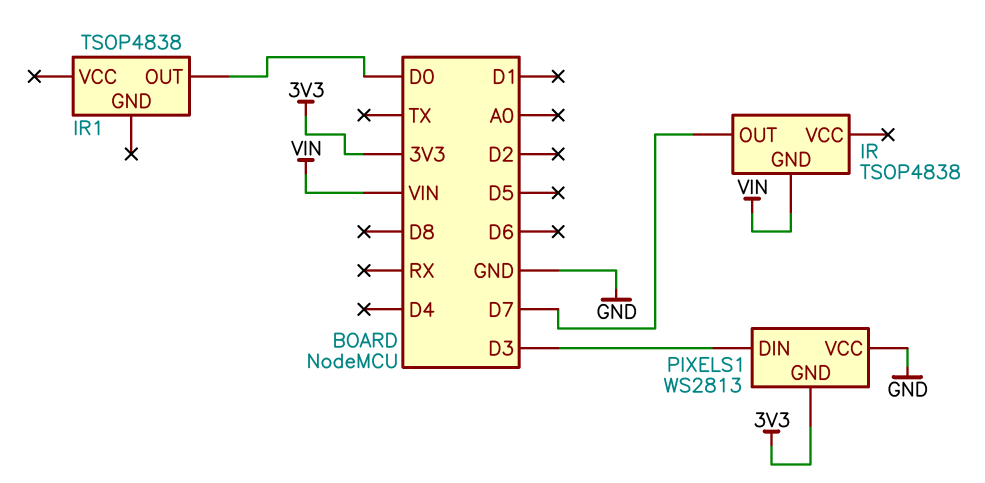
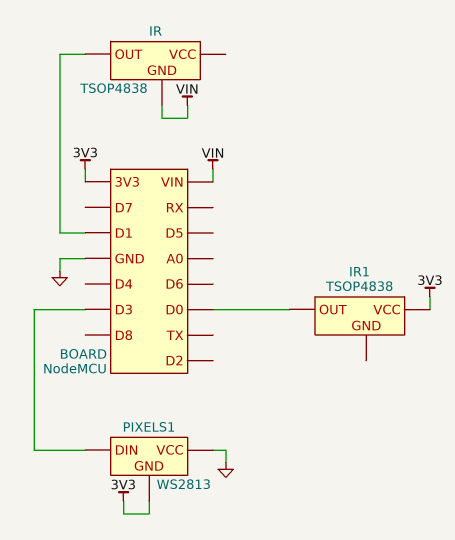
IR pin OUT: D7 -> D1
IR1 pin VCC: none -> 3V3

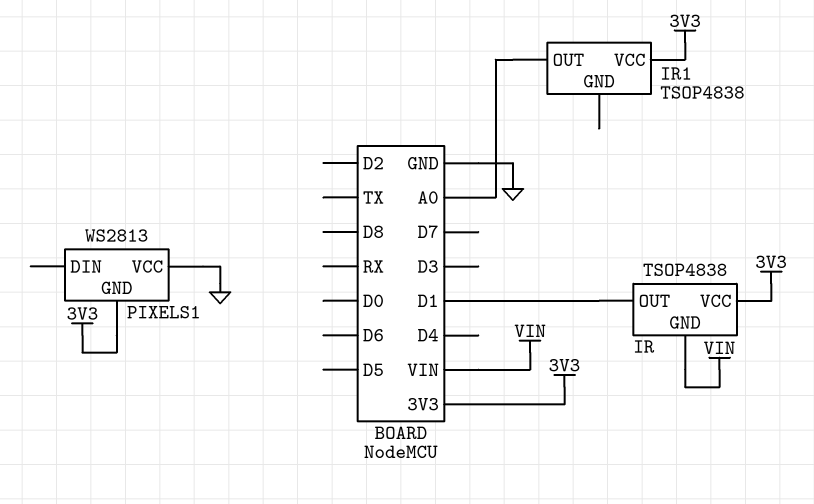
IR pin VCC: none -> 3V3
IR1 pin OUT: D0 -> A0
PIXELS1 pin DIN: D3 -> none

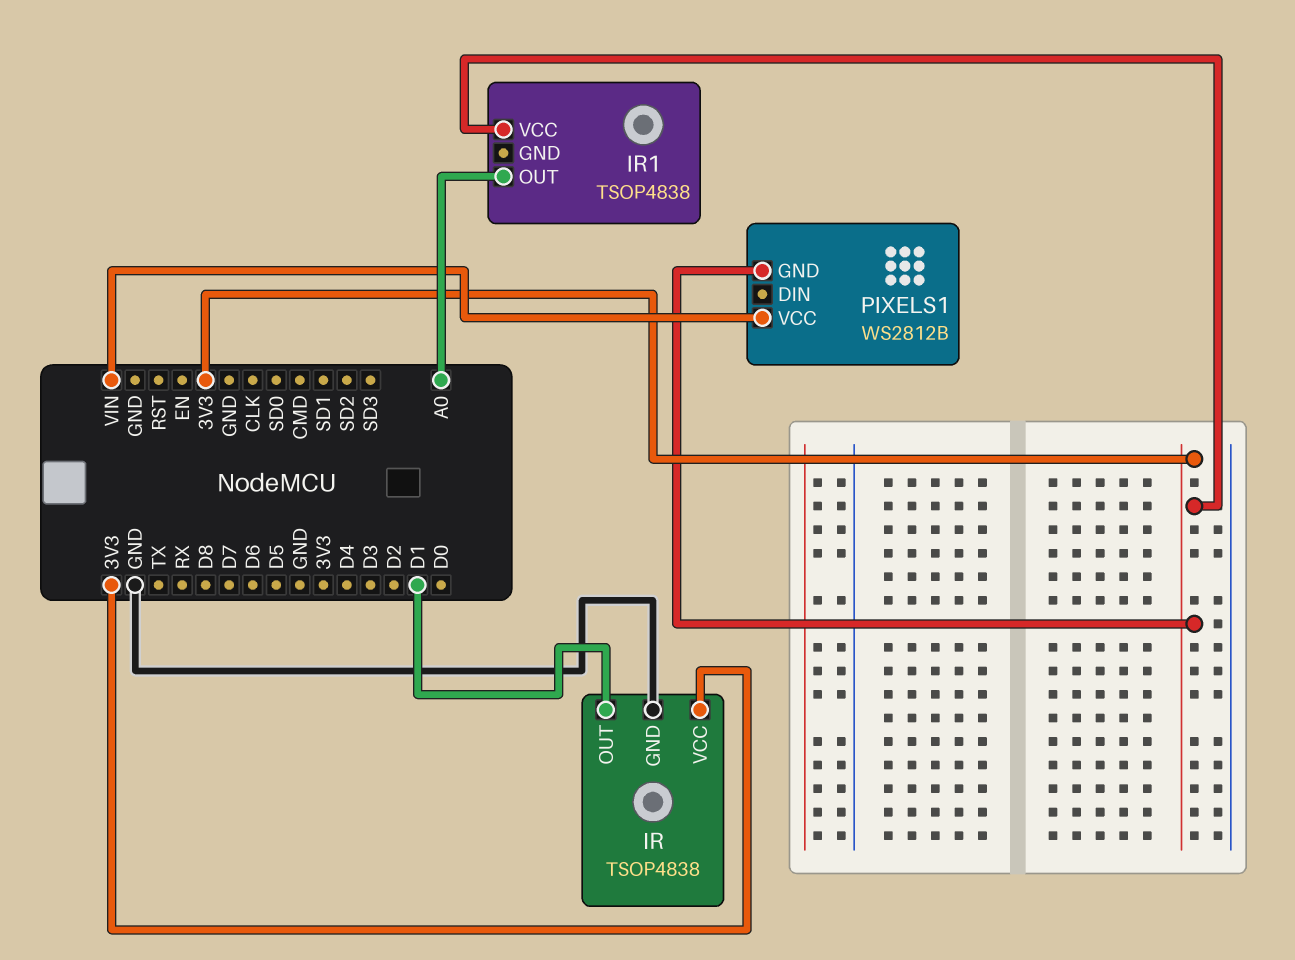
IR pin GND: VIN -> GND
PIXELS1: WS2813 -> WS2812B
PIXELS1 pin VCC: GND -> VIN

